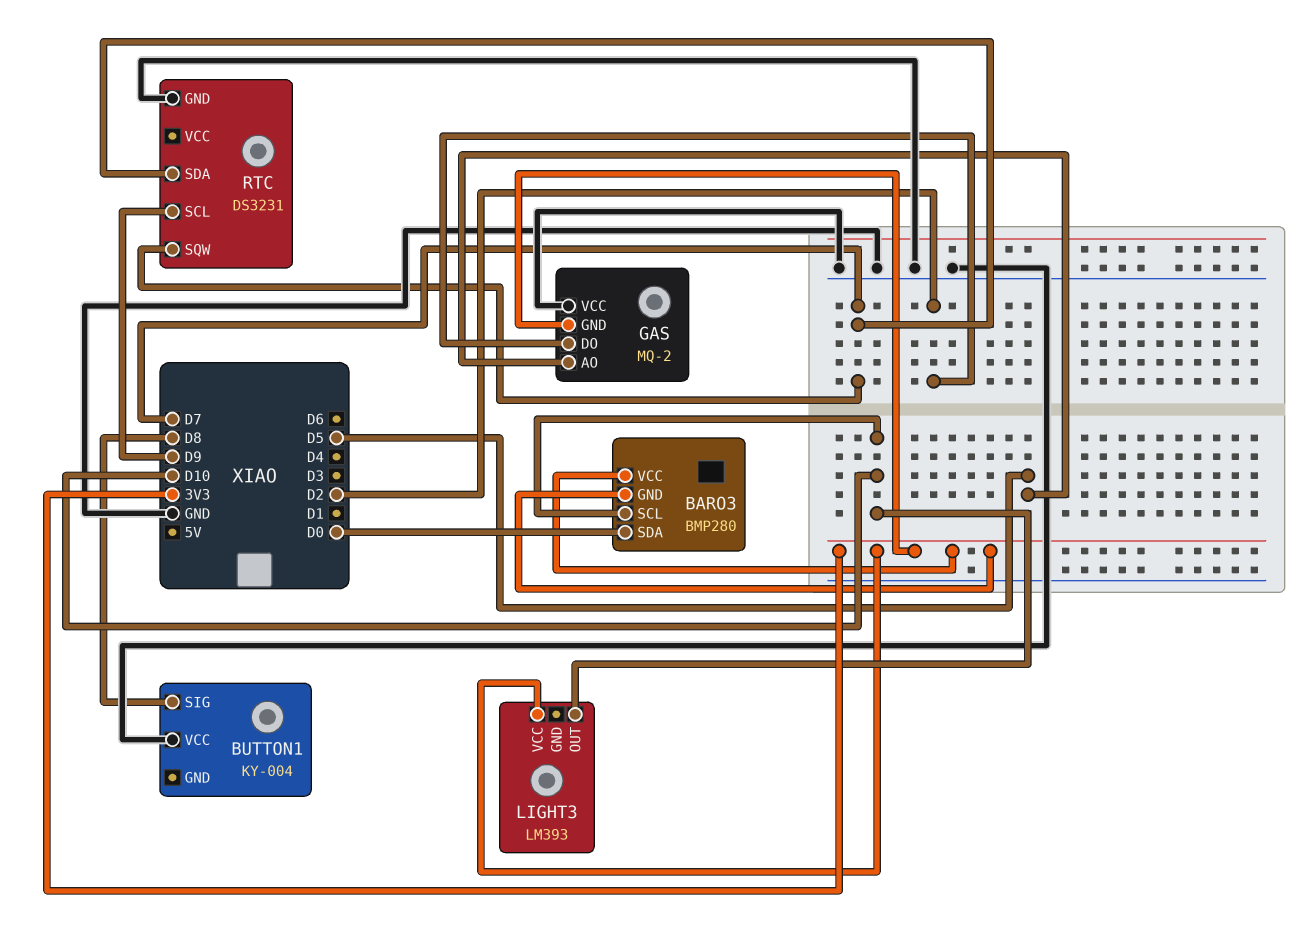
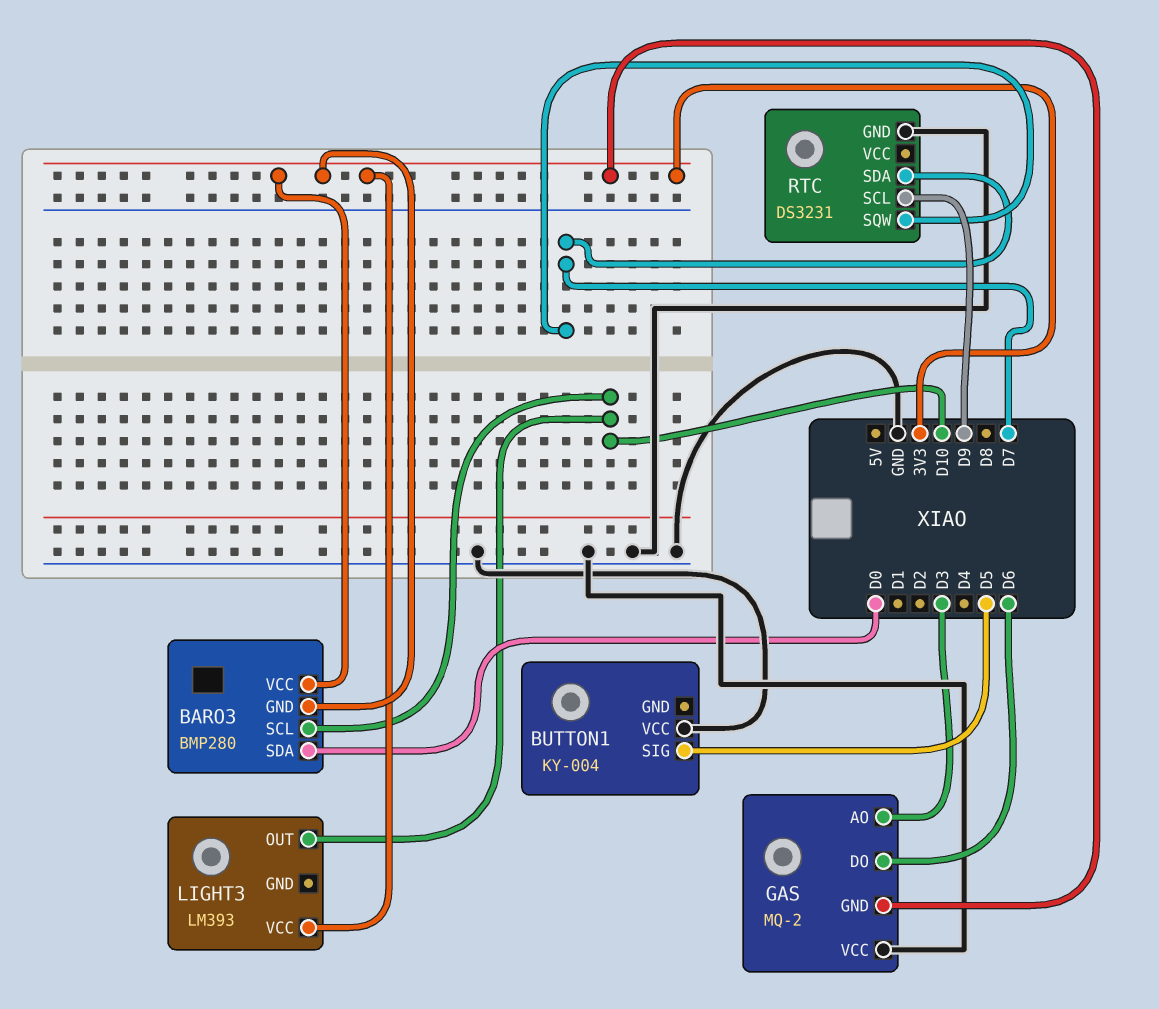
BUTTON1 pin SIG: D8 -> D5
GAS pin AO: D5 -> D3
GAS pin DO: D2 -> D6

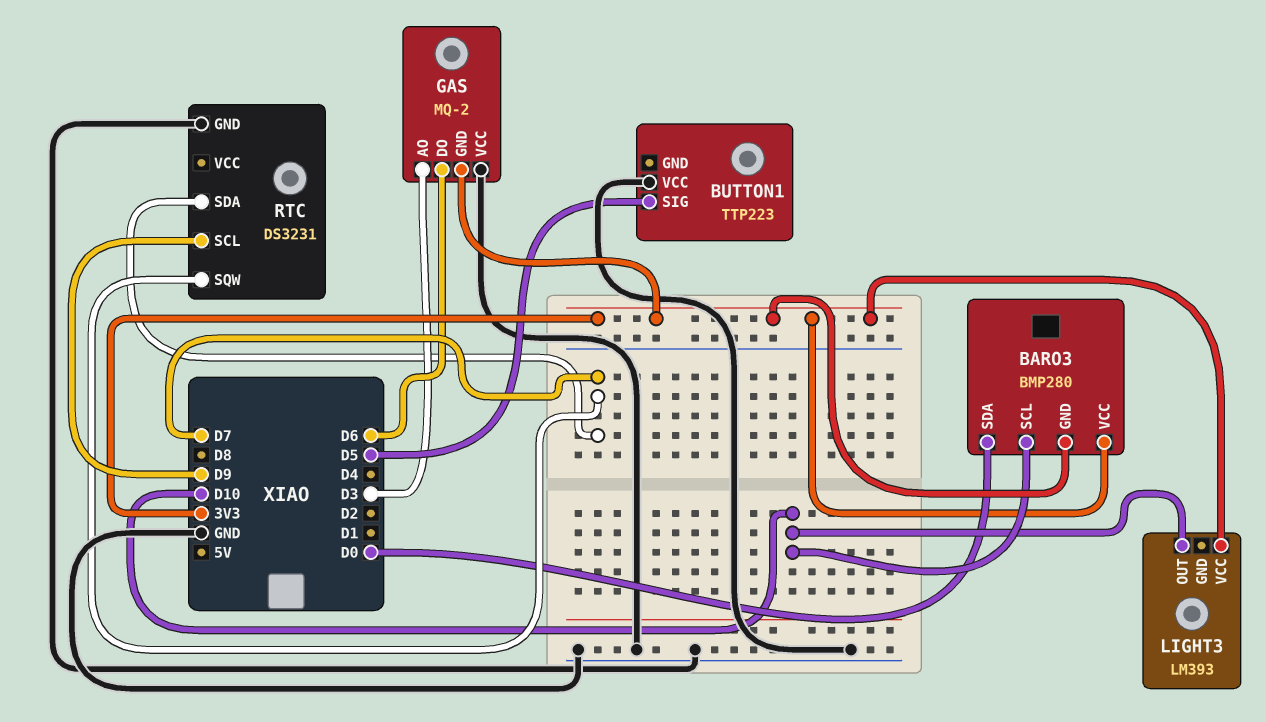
BUTTON1: KY-004 -> TTP223

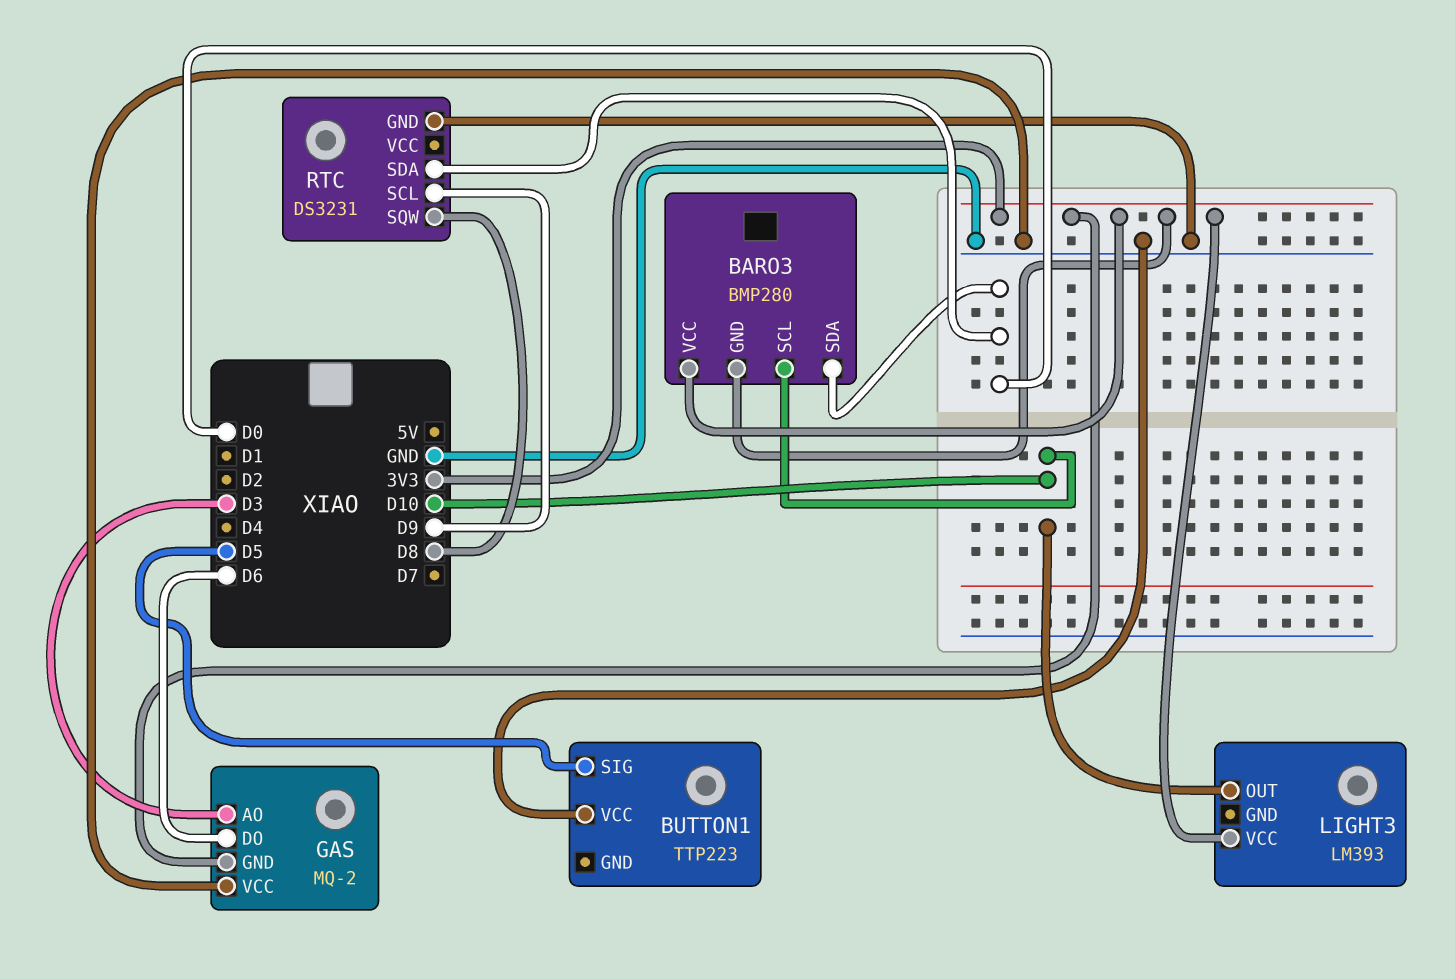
RTC pin SDA: D7 -> D0
RTC pin SQW: D7 -> D8

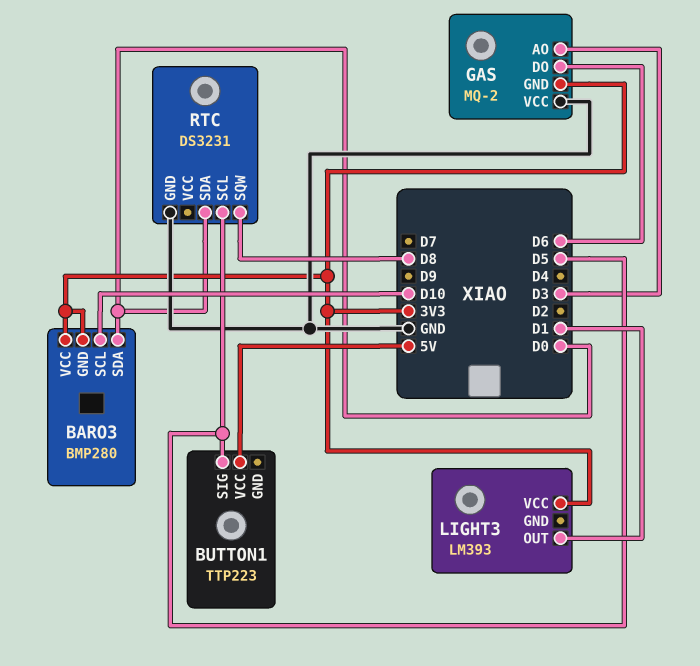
BUTTON1 pin VCC: GND -> 5V
LIGHT3 pin OUT: D10 -> D1
RTC pin SCL: D9 -> D5

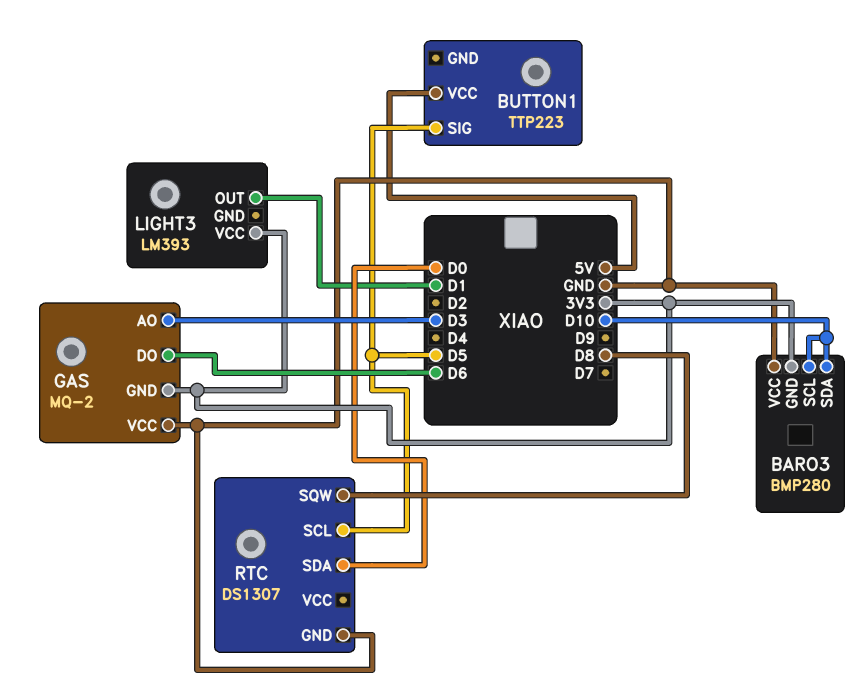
BARO3 pin SDA: D0 -> D10
BARO3 pin VCC: 3V3 -> GND
RTC: DS3231 -> DS1307

